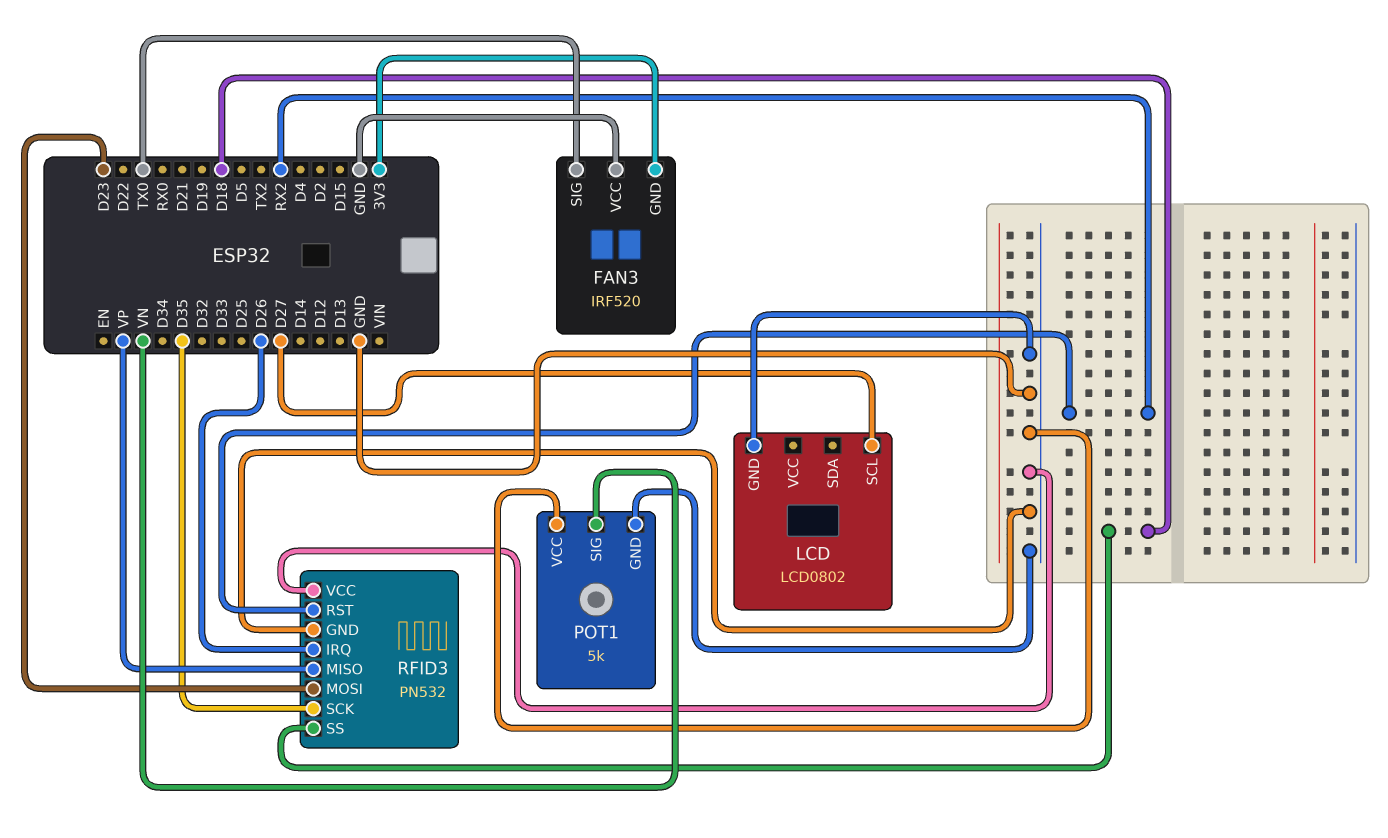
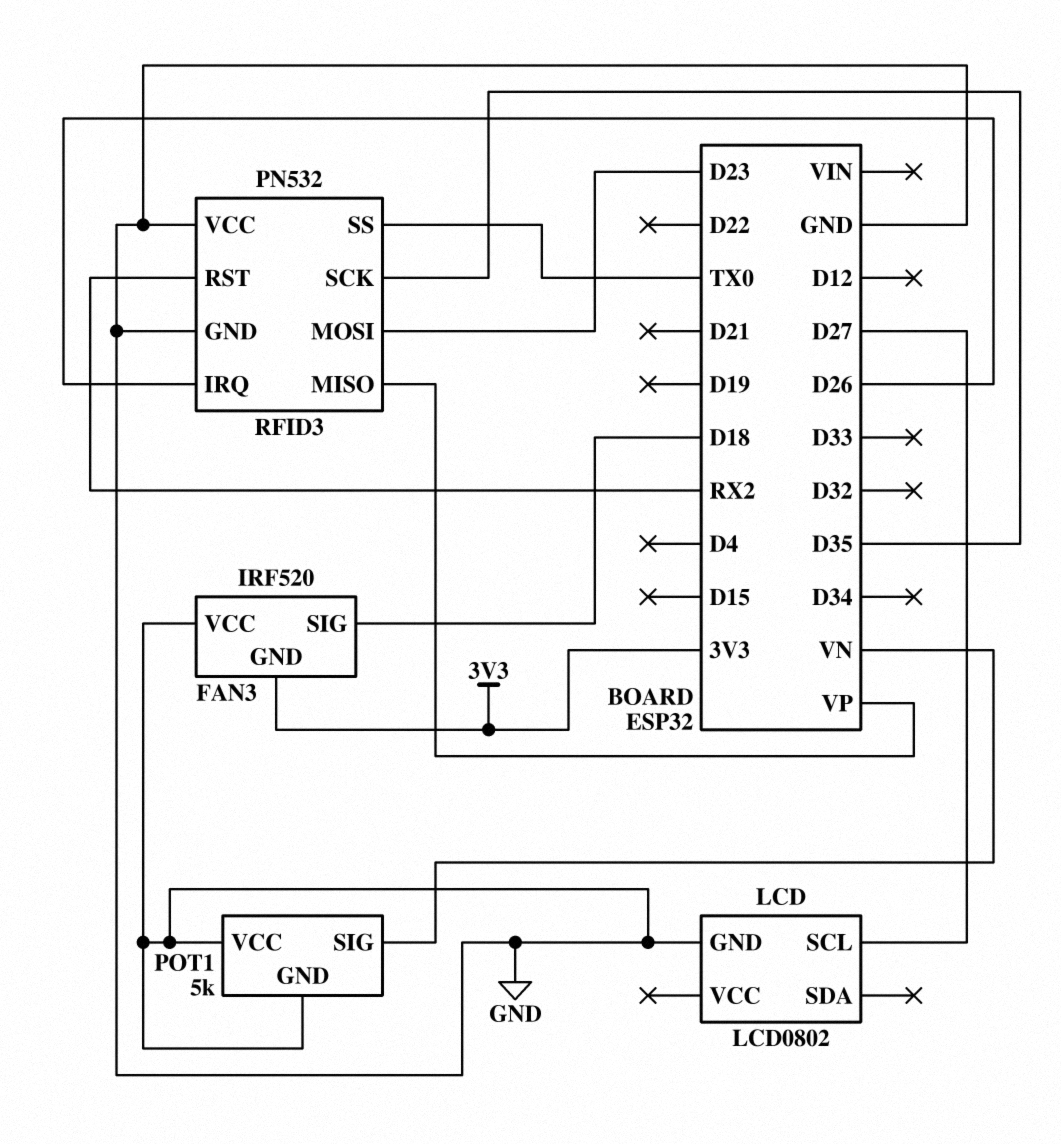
FAN3 pin SIG: TX0 -> D18
RFID3 pin SS: D18 -> TX0

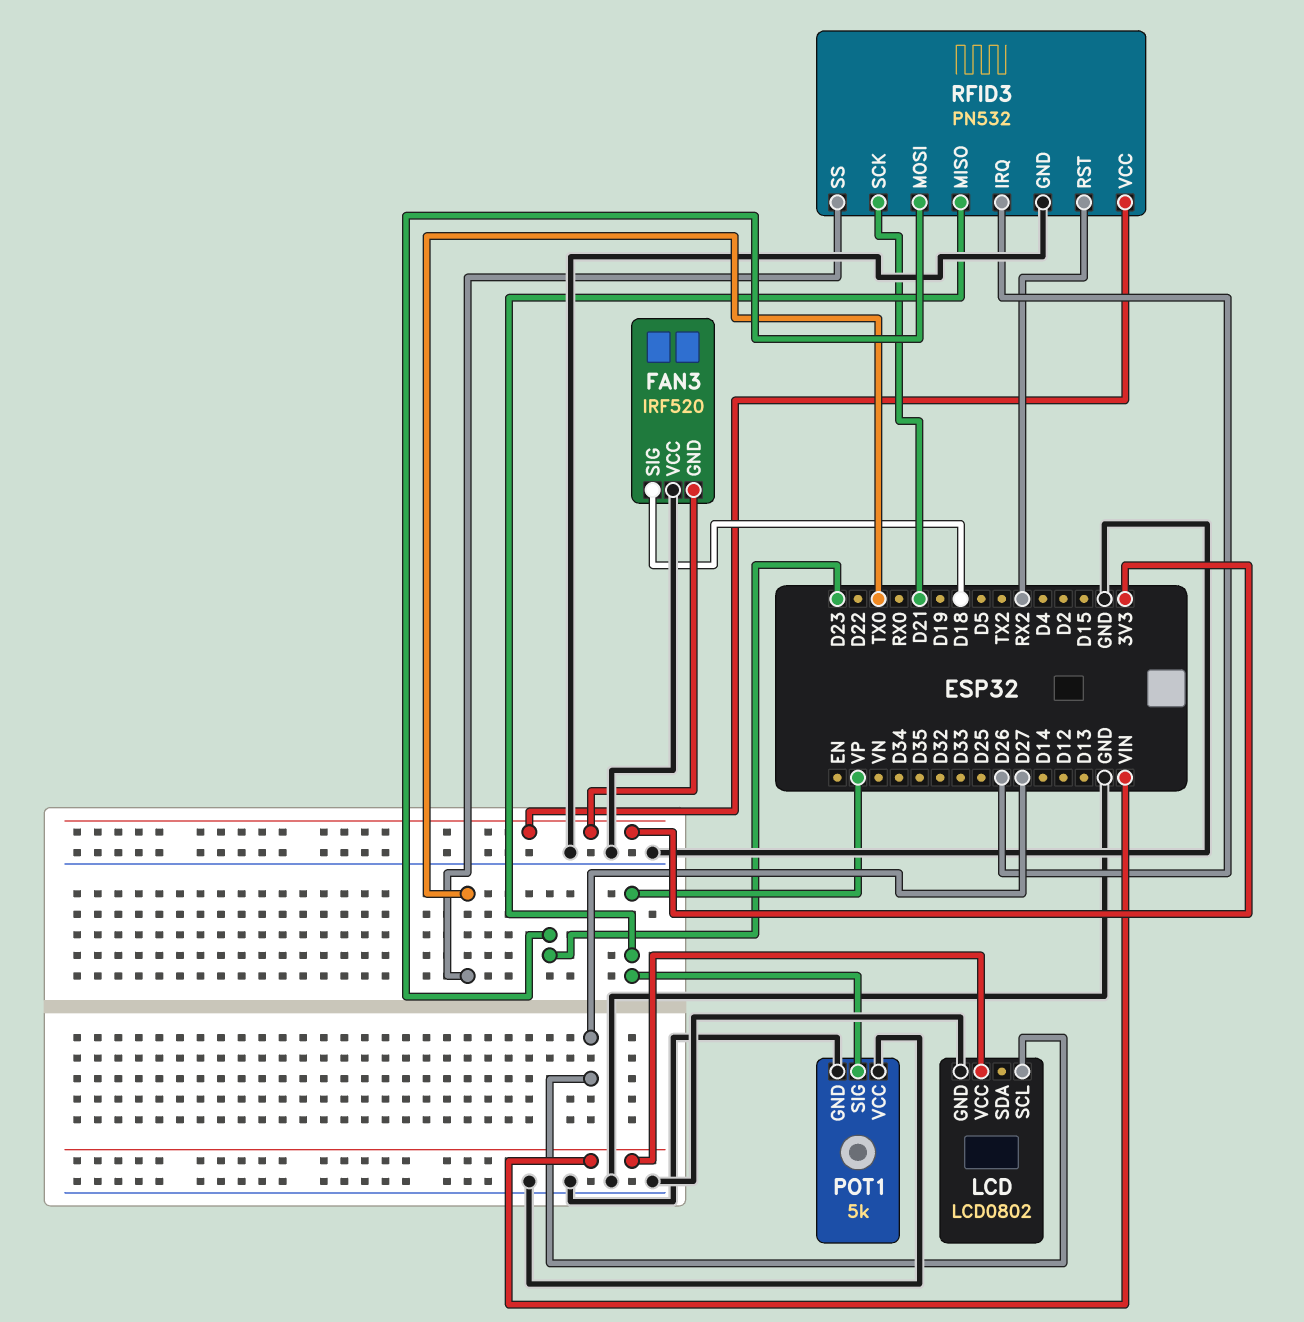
LCD pin VCC: none -> VIN
POT1 pin SIG: VN -> VP
RFID3 pin SCK: D35 -> D21
RFID3 pin VCC: GND -> 3V3

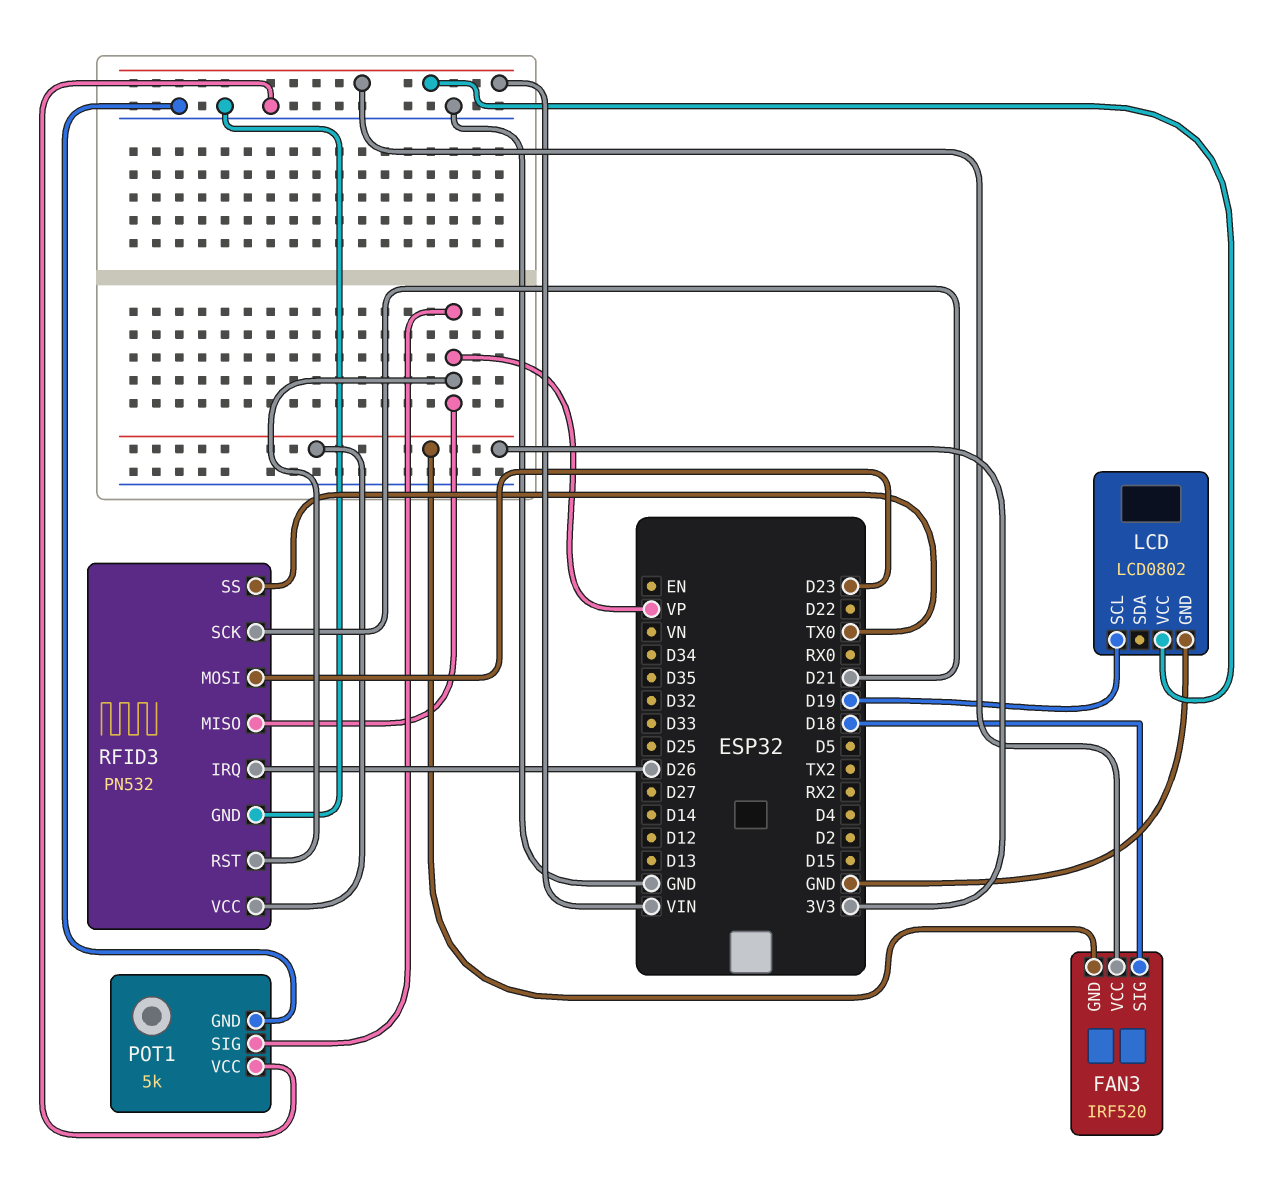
FAN3 pin VCC: GND -> VIN
LCD pin SCL: D27 -> D19
RFID3 pin RST: RX2 -> VP

